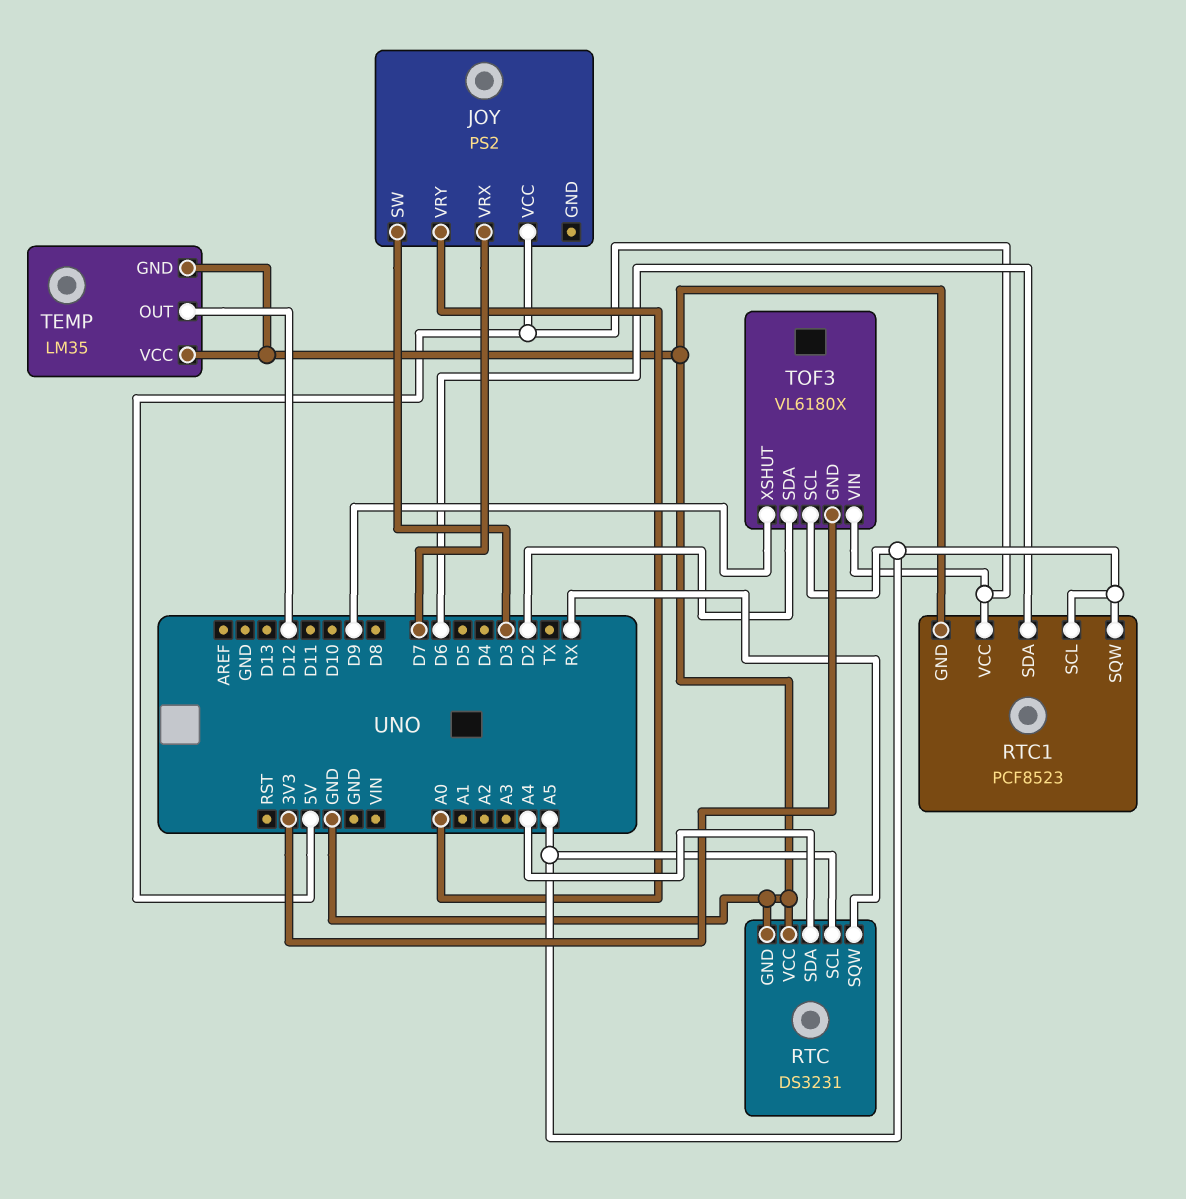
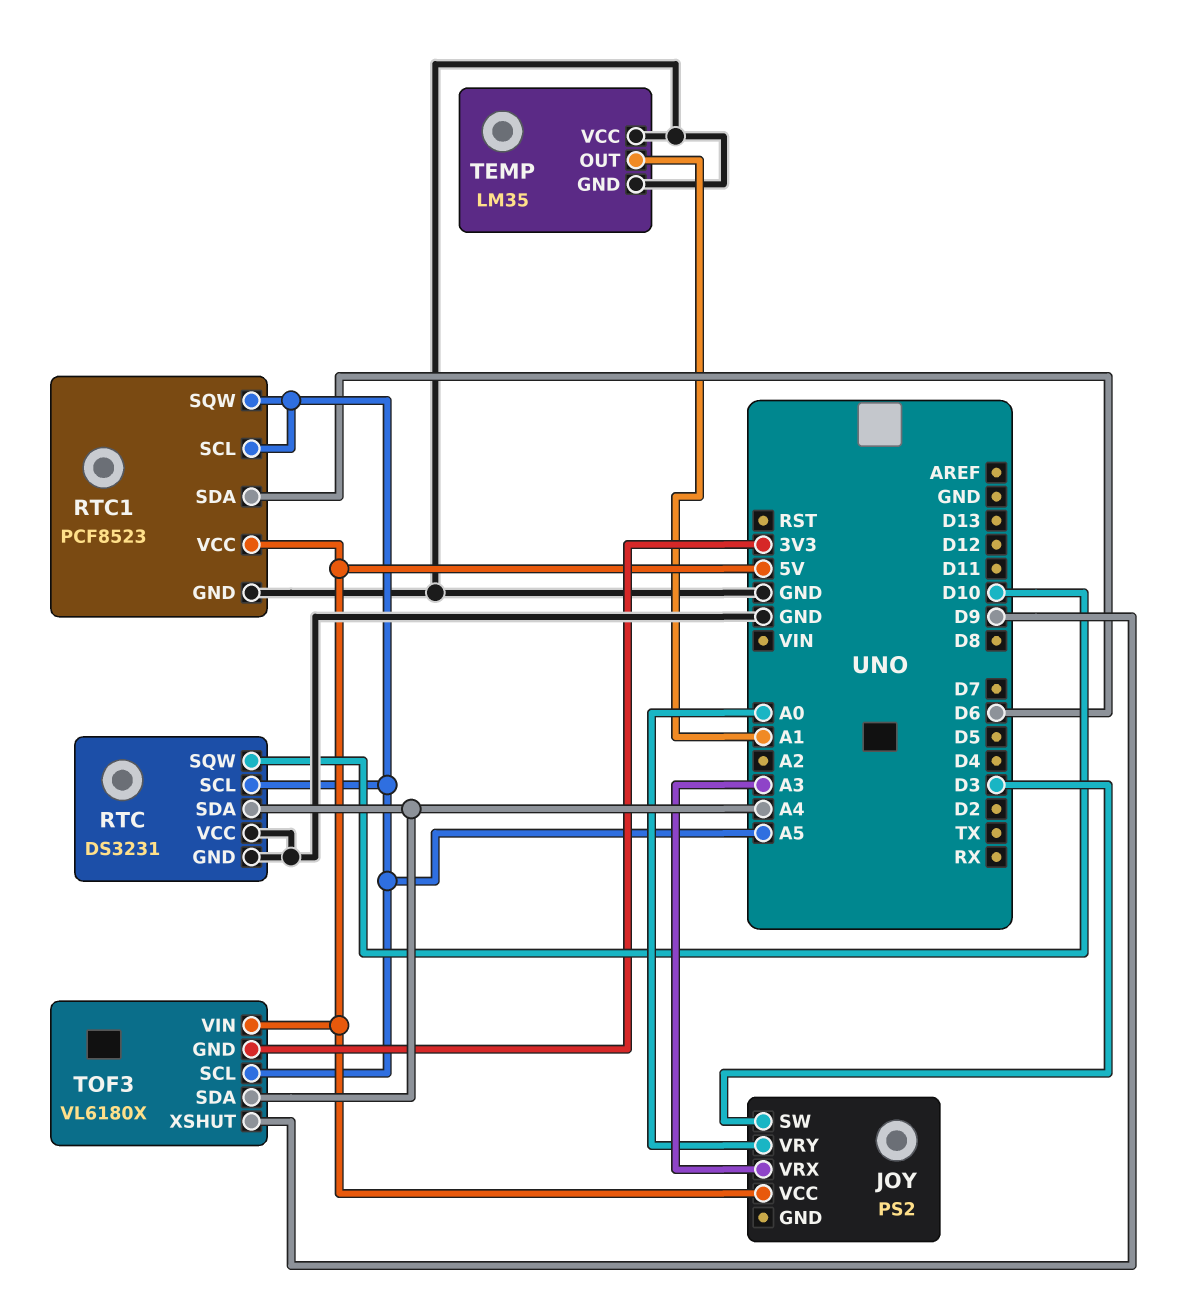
JOY pin VRX: D7 -> A3
RTC pin SQW: RX -> D10
TEMP pin OUT: D12 -> A1
TOF3 pin SDA: D2 -> A4

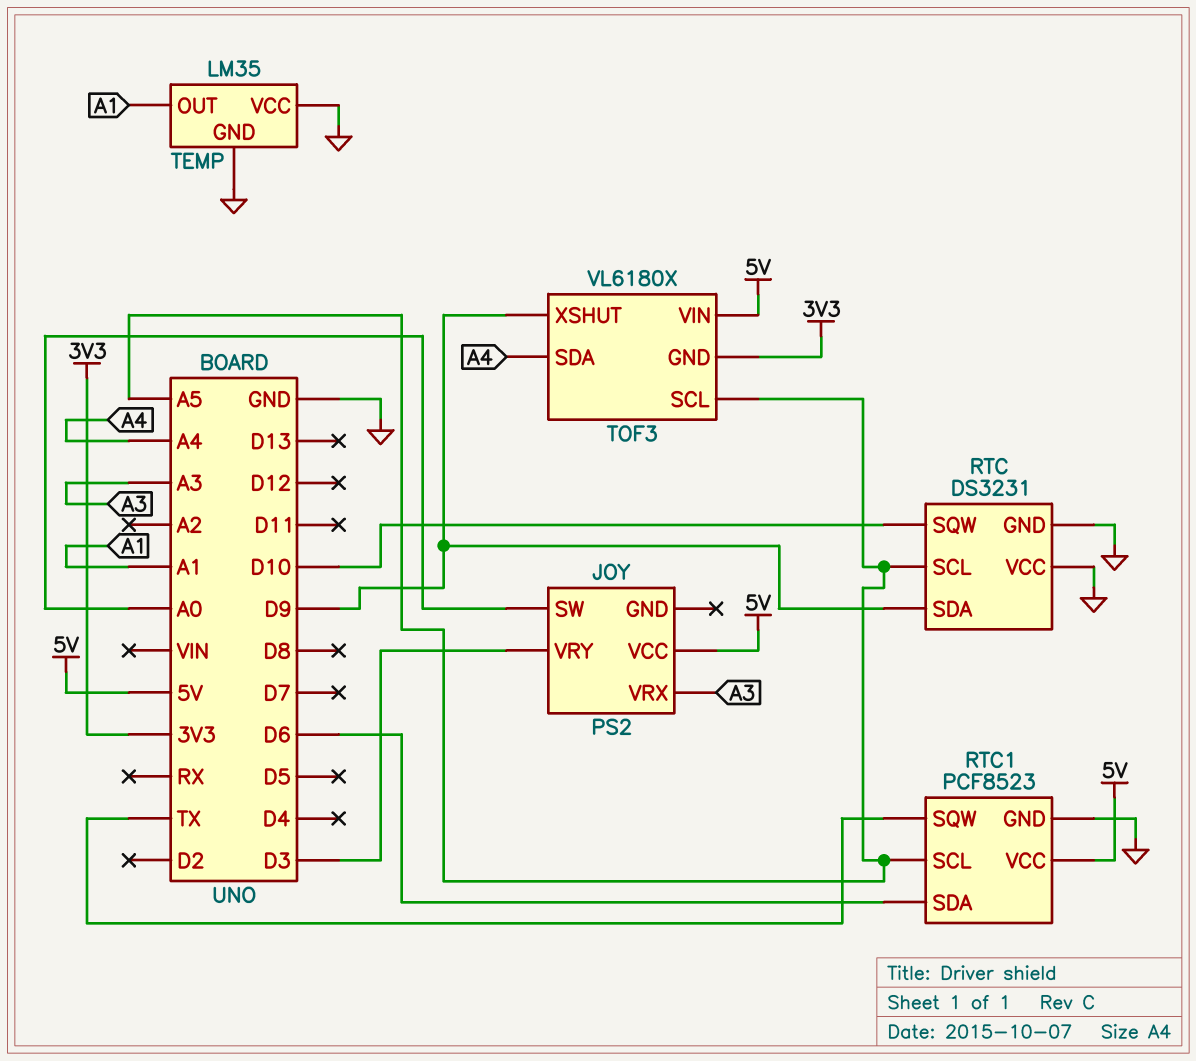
JOY pin SW: D3 -> A0
JOY pin VRY: A0 -> D3
RTC pin SDA: A4 -> D9
RTC1 pin SQW: A5 -> TX

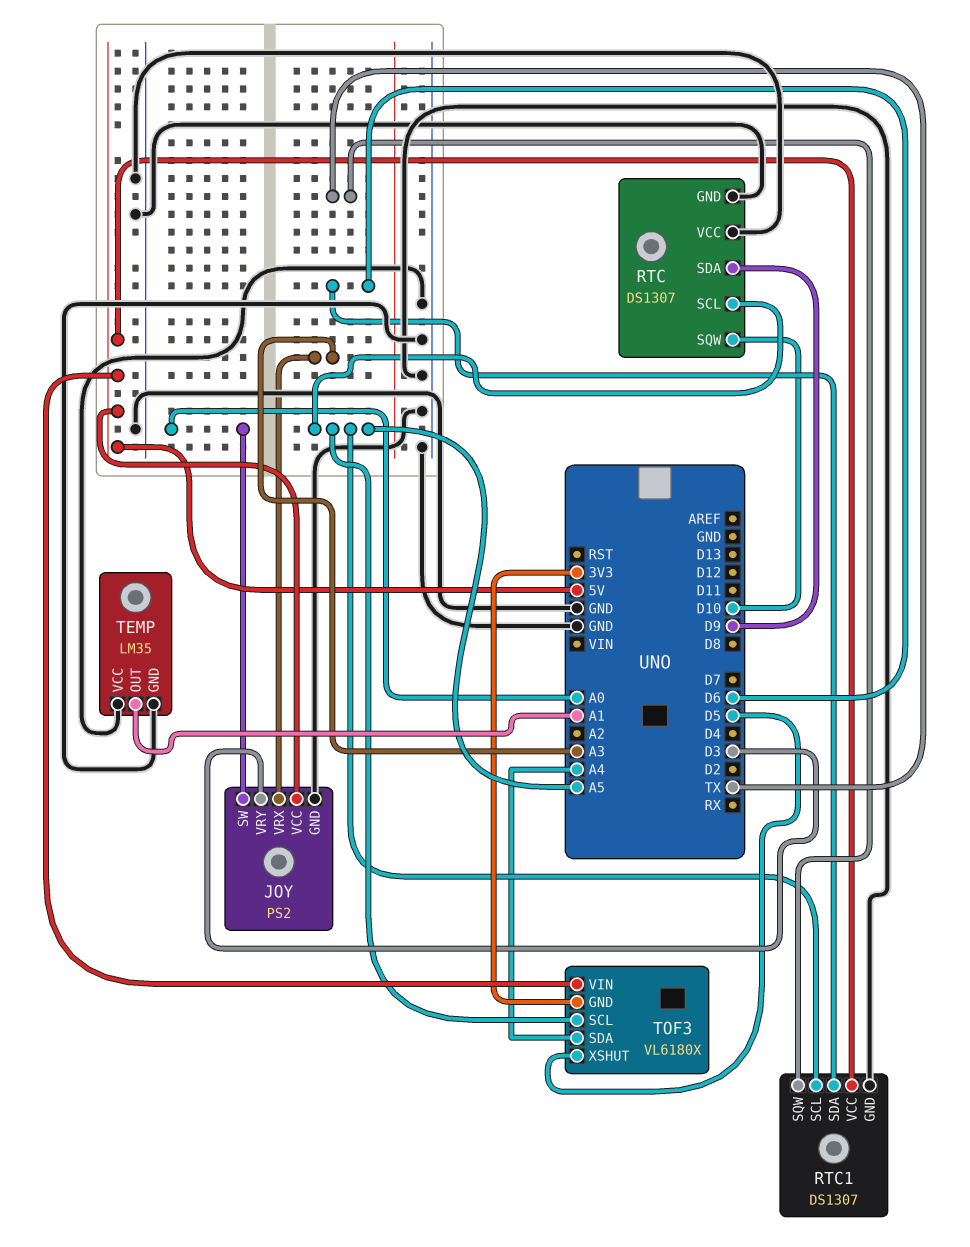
JOY pin GND: none -> GND
RTC: DS3231 -> DS1307
RTC1: PCF8523 -> DS1307
TOF3 pin XSHUT: D9 -> D5

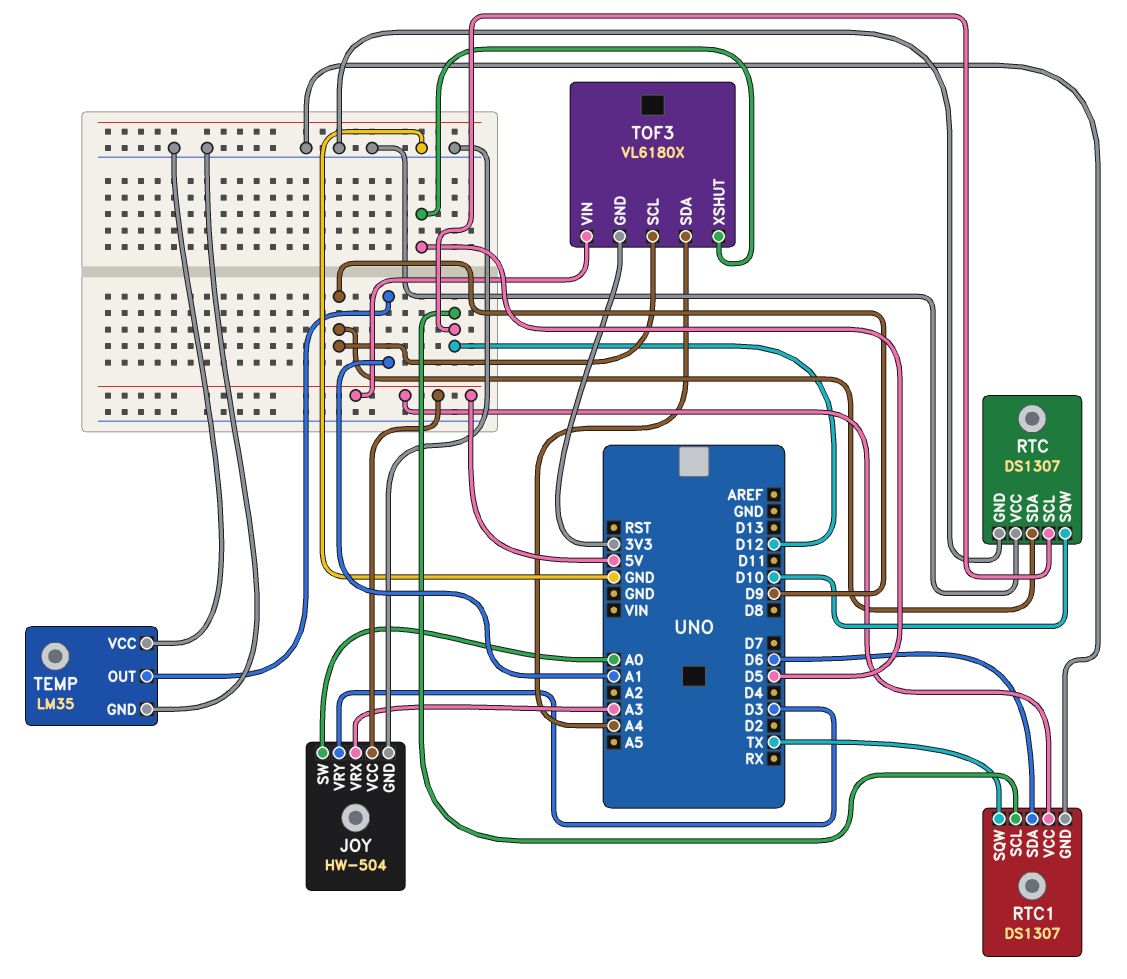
JOY: PS2 -> HW-504
RTC pin SCL: A5 -> D12
RTC1 pin SCL: A5 -> D12
TOF3 pin SCL: A5 -> D9

